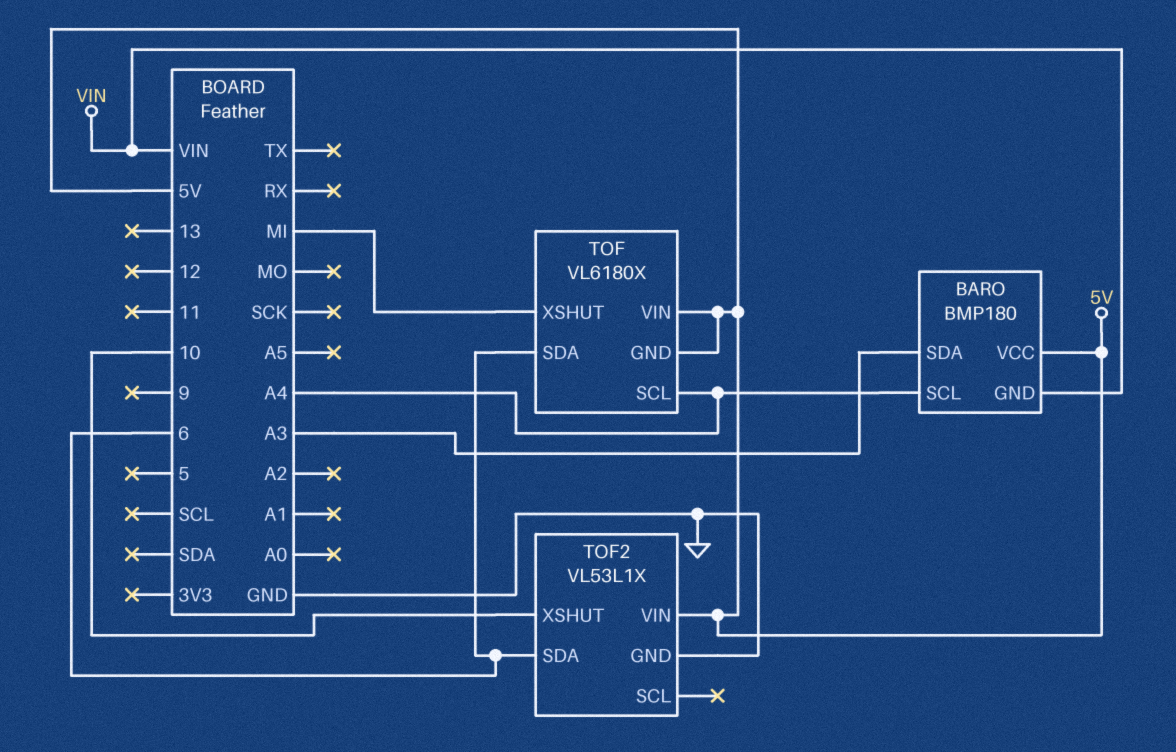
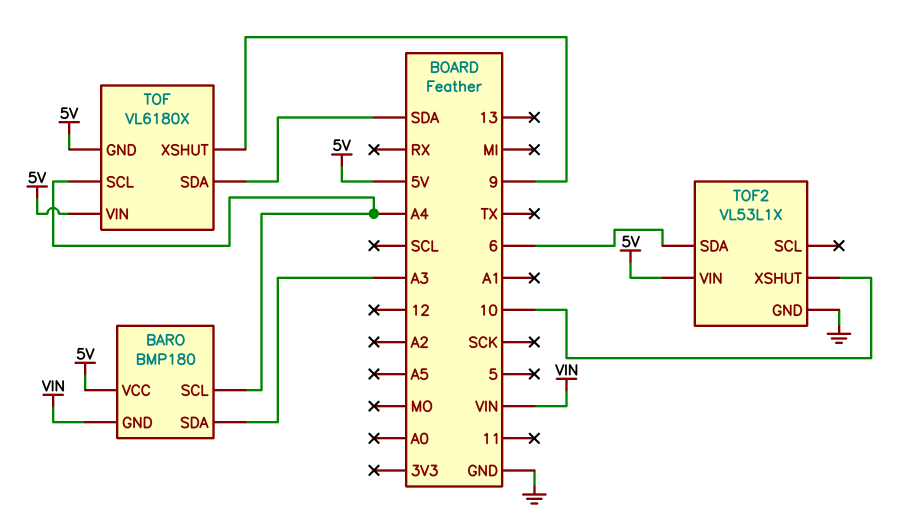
TOF pin SDA: 6 -> SDA
TOF pin XSHUT: MI -> 9

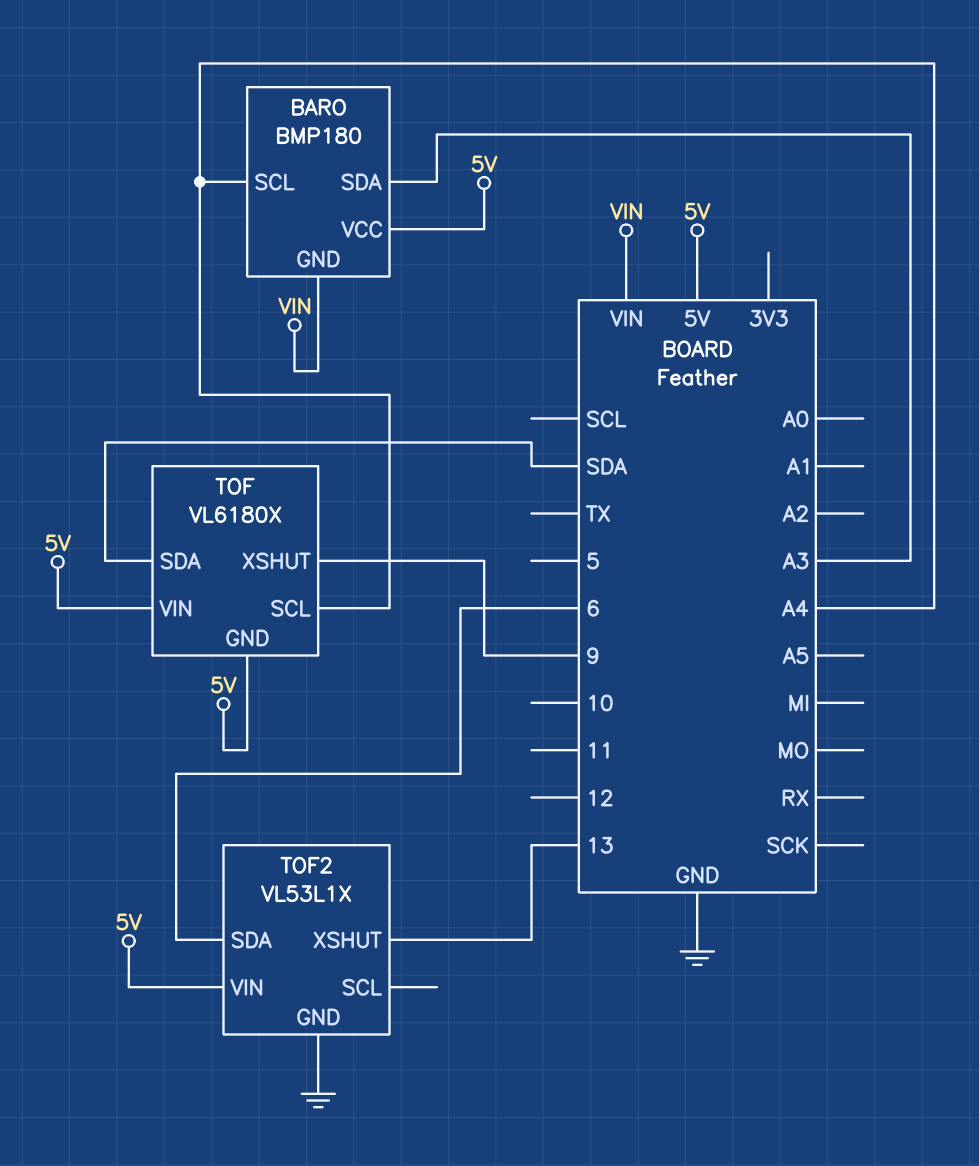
TOF2 pin XSHUT: 10 -> 13

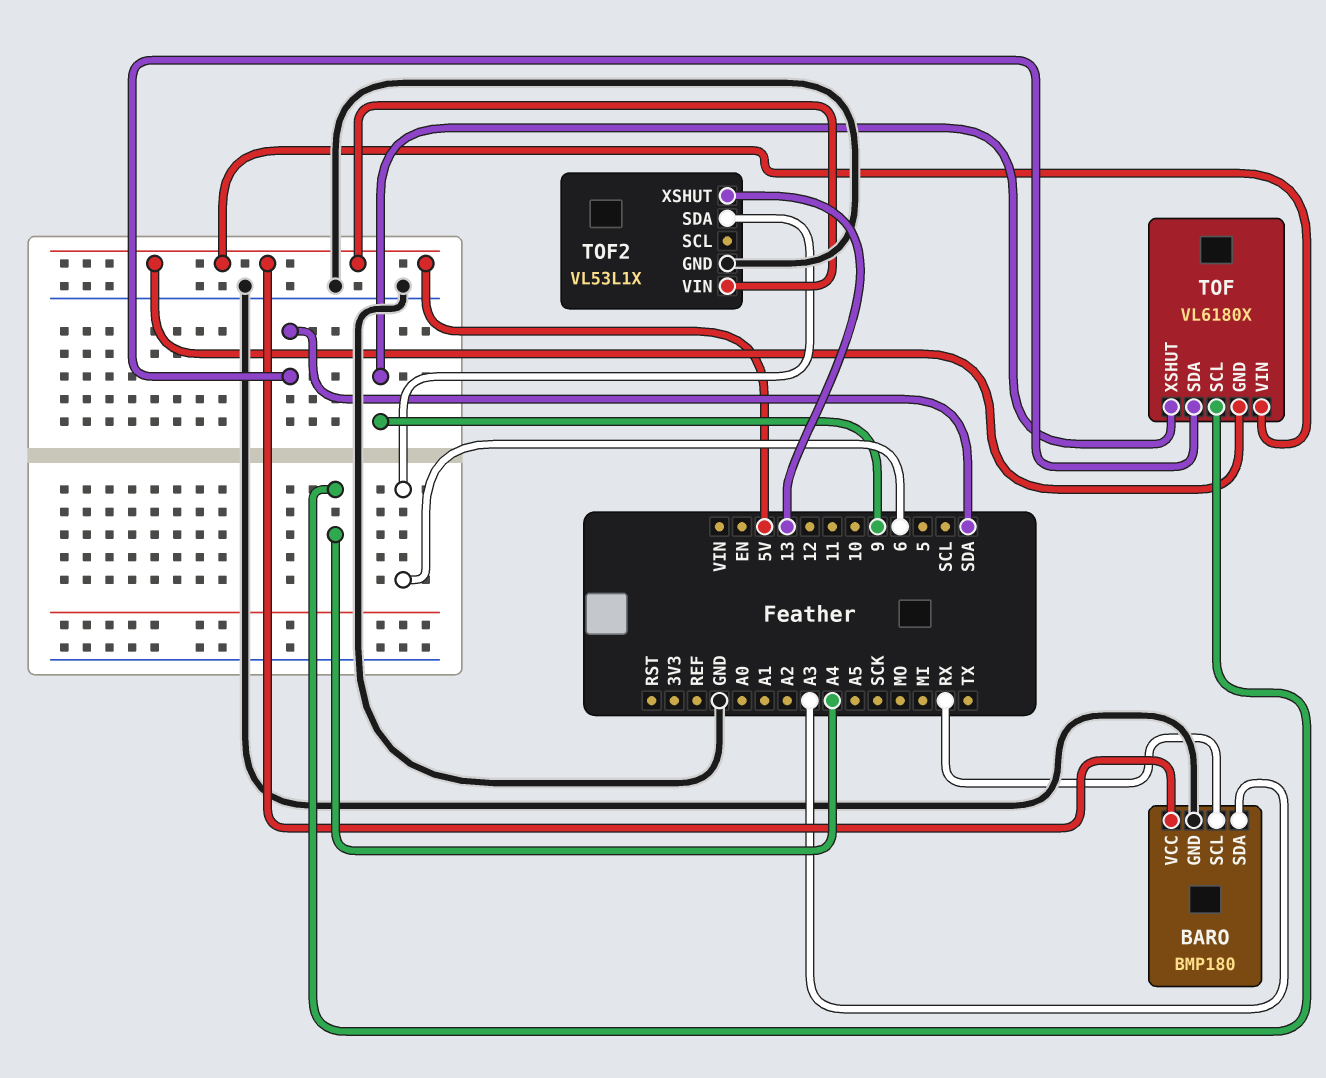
BARO pin GND: VIN -> GND
BARO pin SCL: A4 -> RX

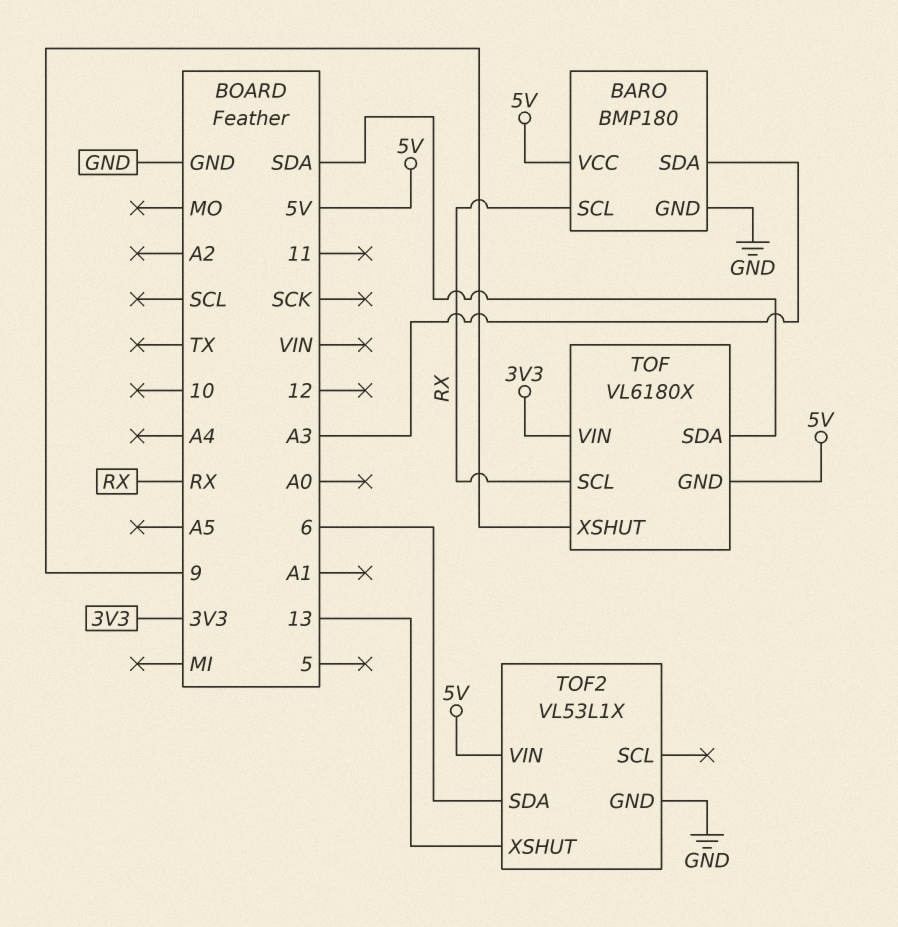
TOF pin SCL: A4 -> RX
TOF pin VIN: 5V -> 3V3

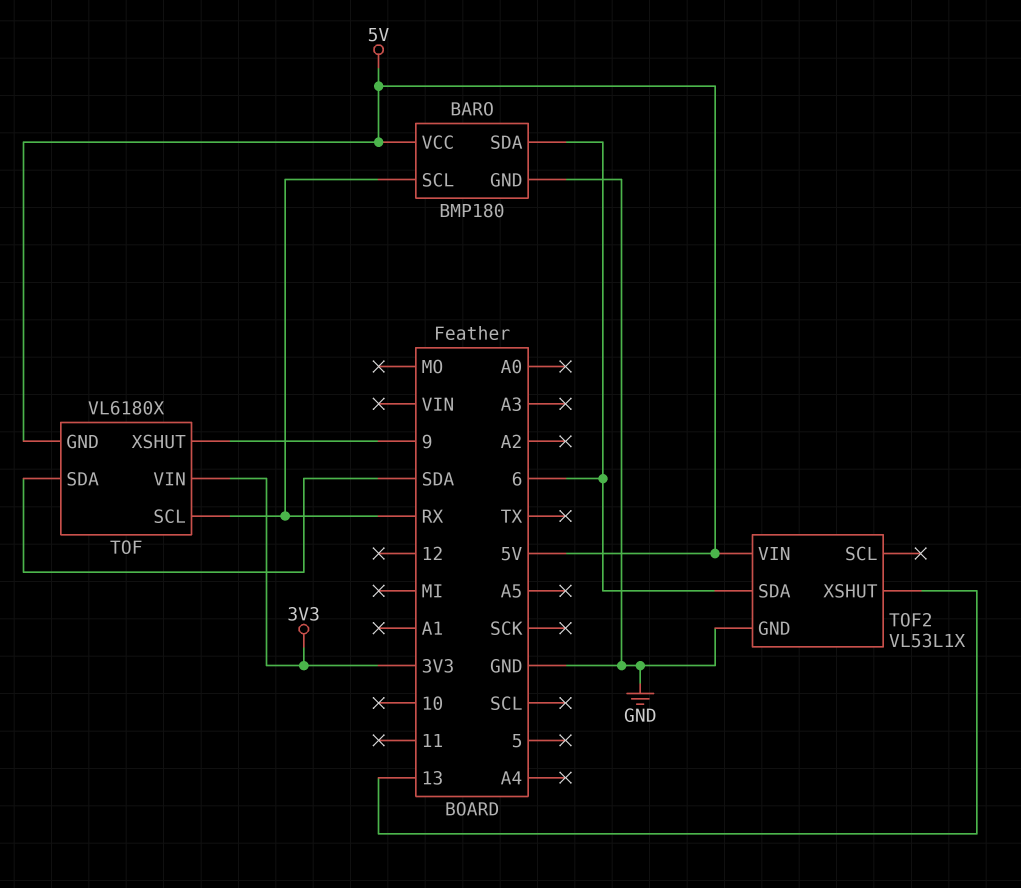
BARO pin SDA: A3 -> 6

